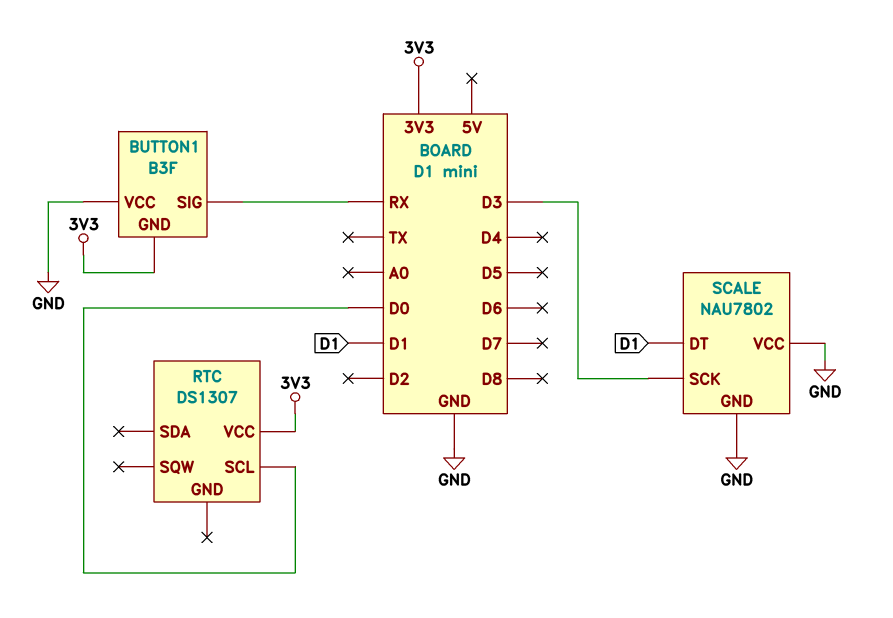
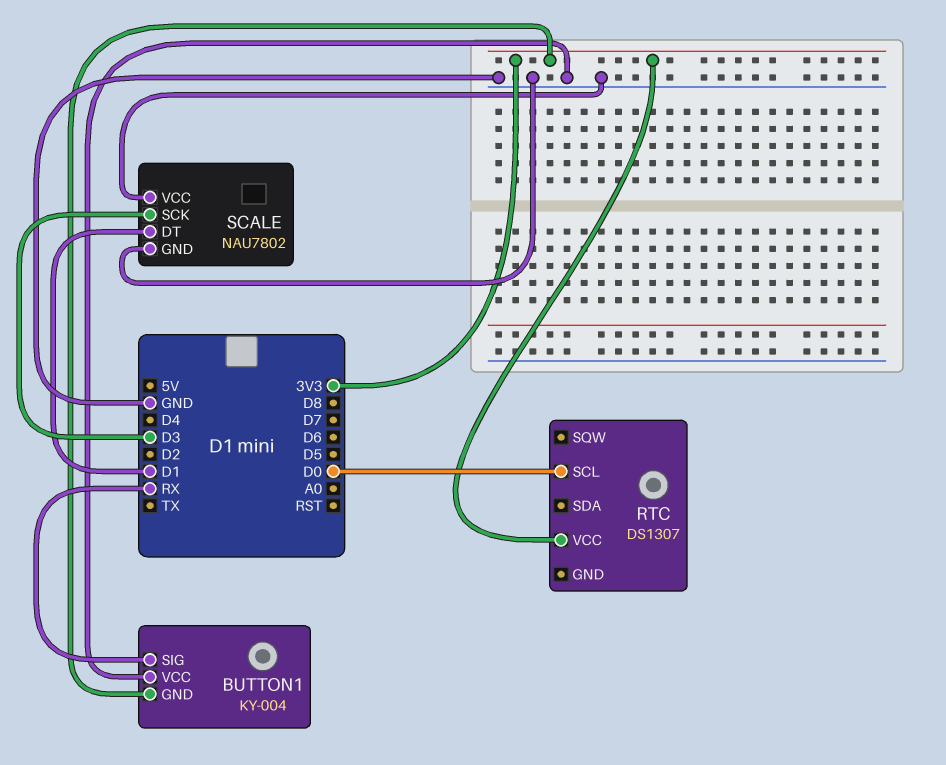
BUTTON1: B3F -> KY-004

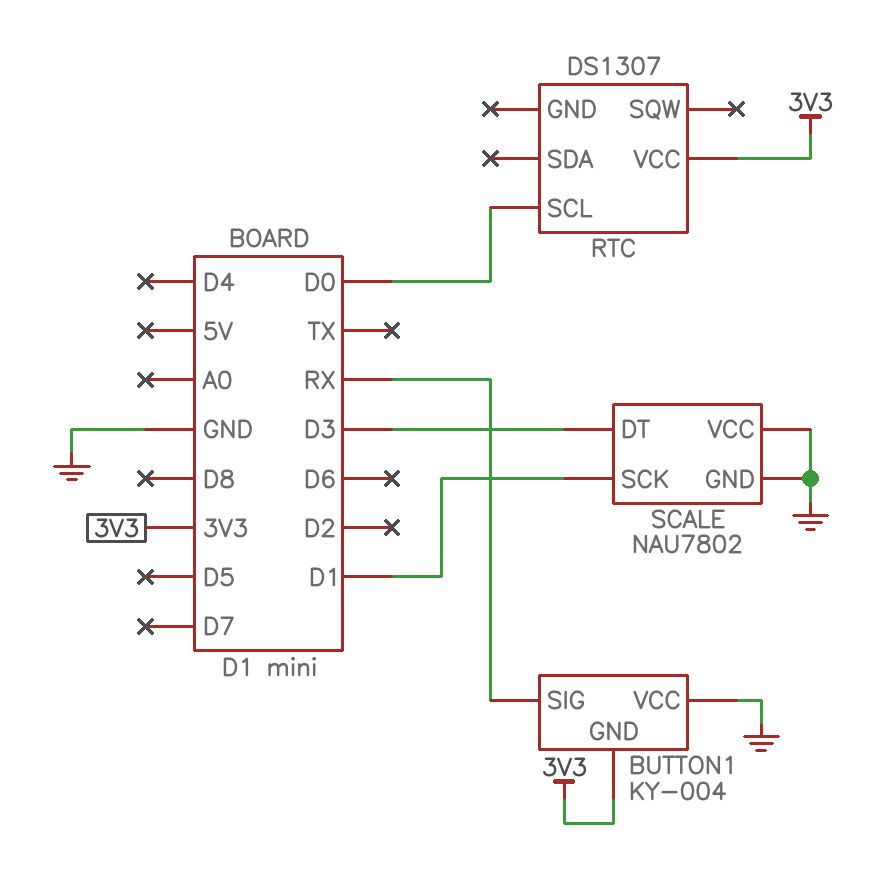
SCALE pin DT: D1 -> D3
SCALE pin SCK: D3 -> D1

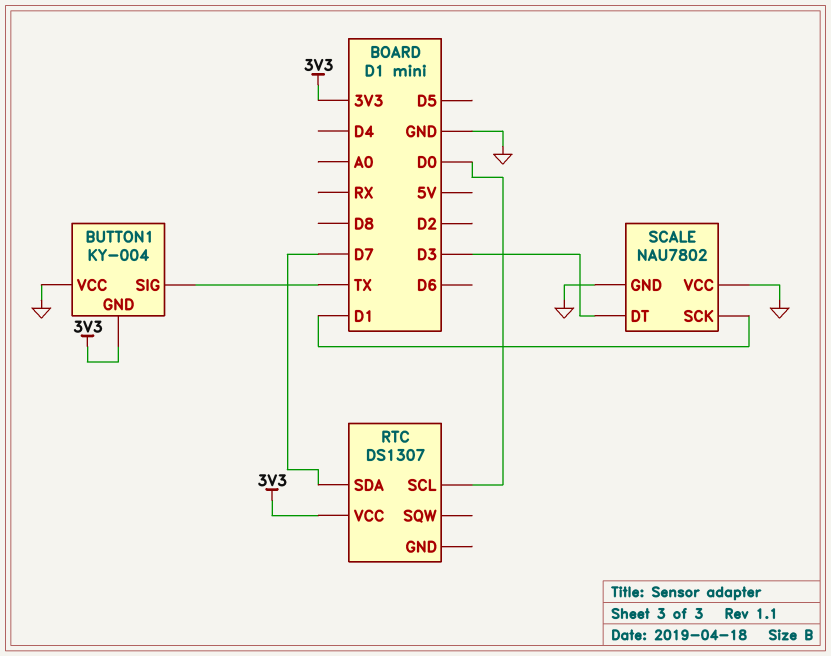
BUTTON1 pin SIG: RX -> TX
RTC pin SDA: none -> D7

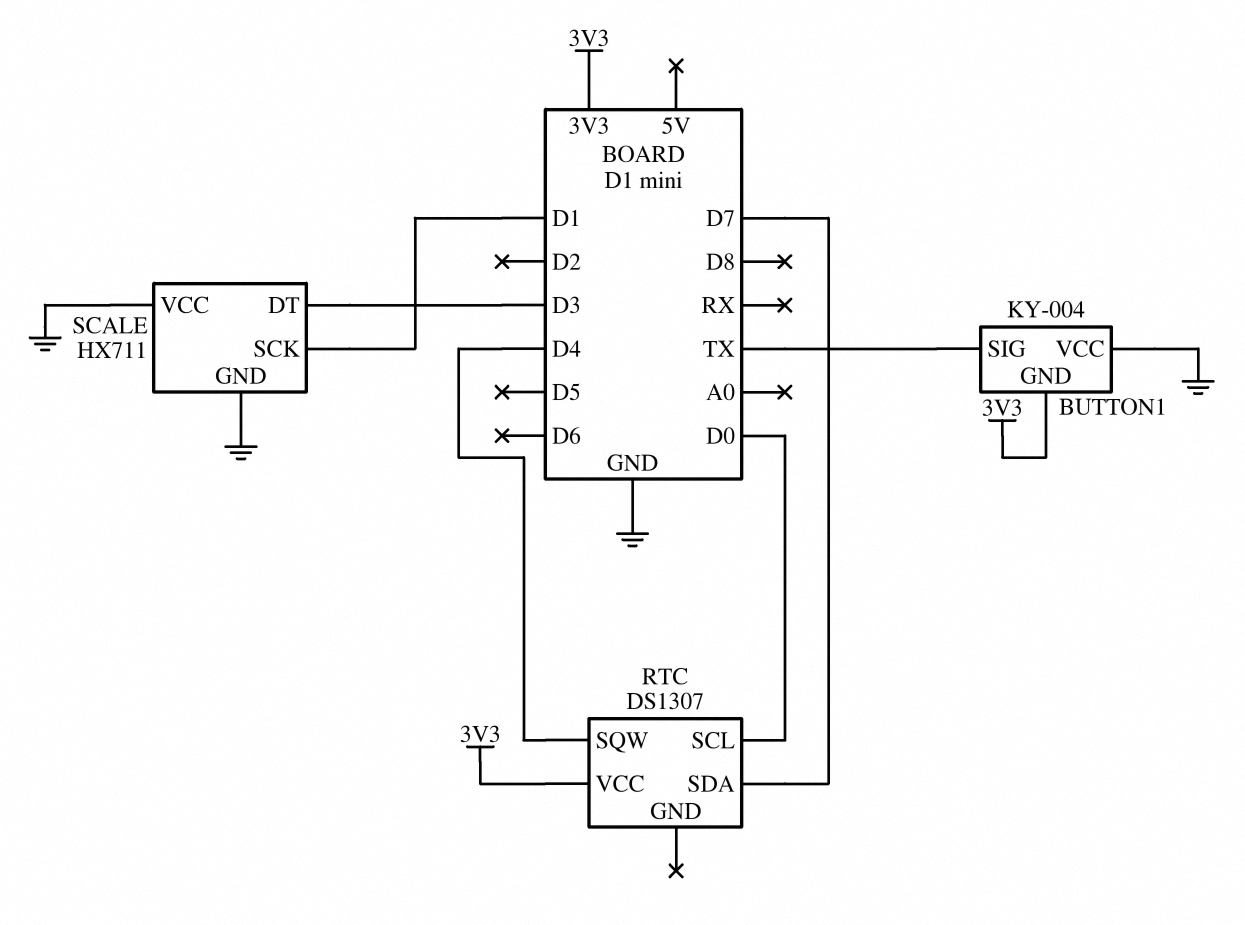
RTC pin SQW: none -> D4
SCALE: NAU7802 -> HX711

